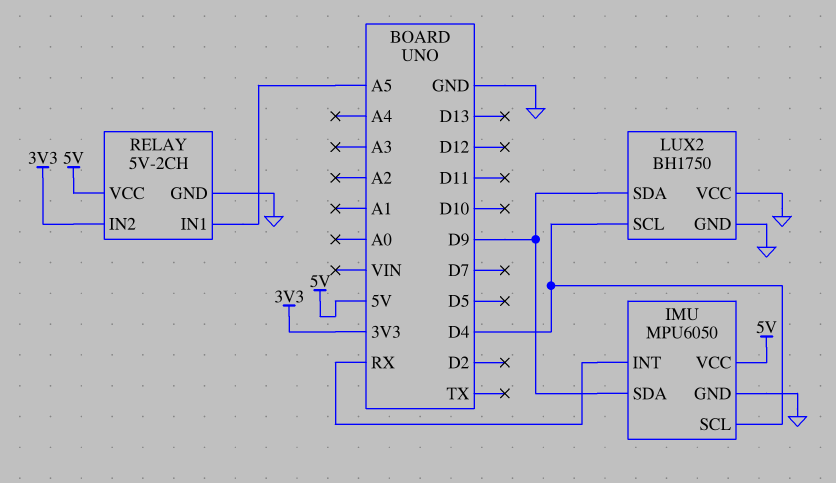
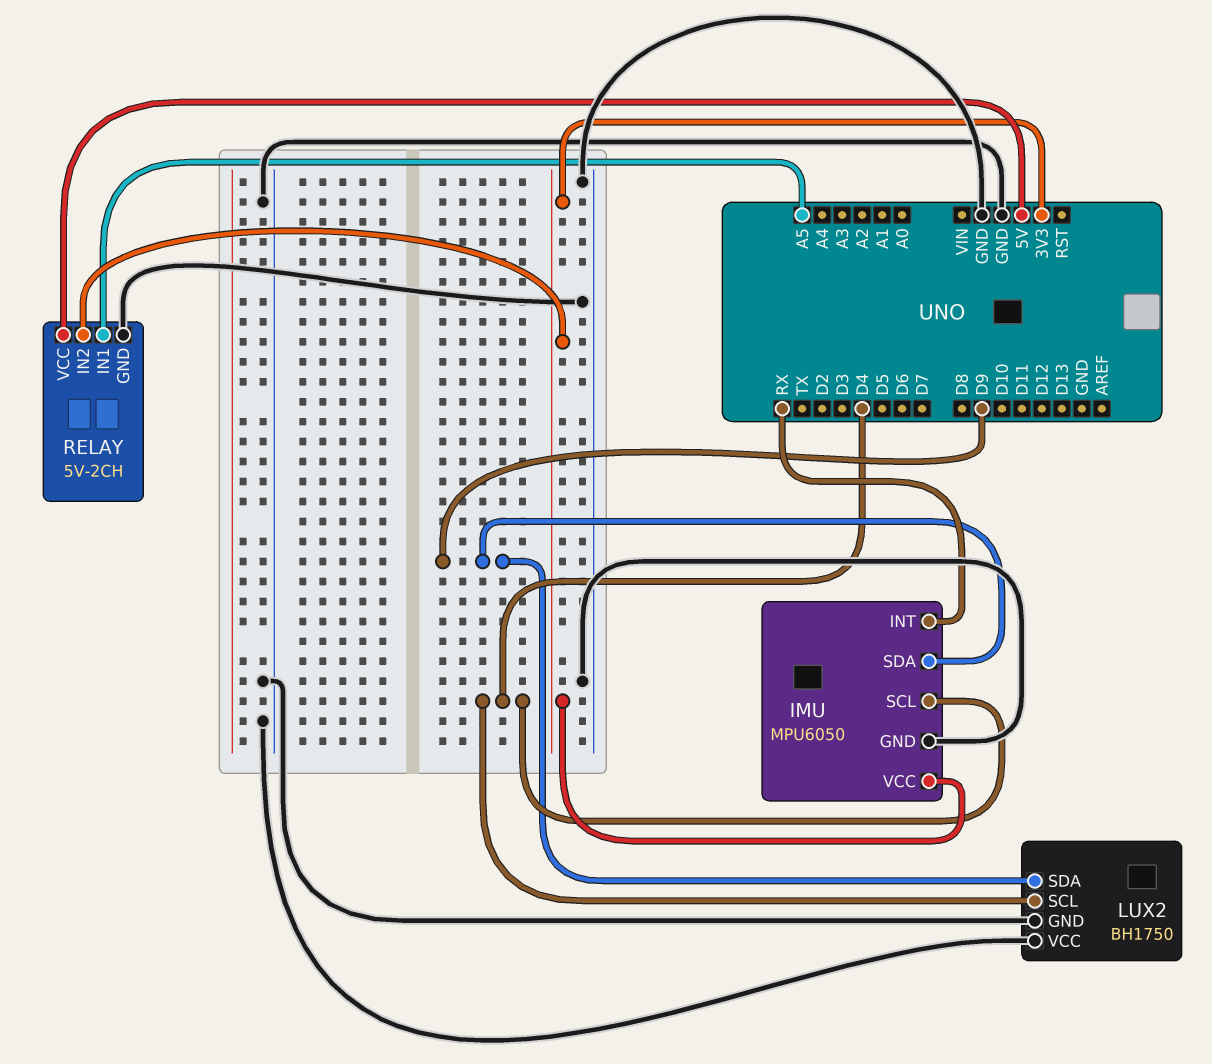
IMU pin VCC: 5V -> 3V3

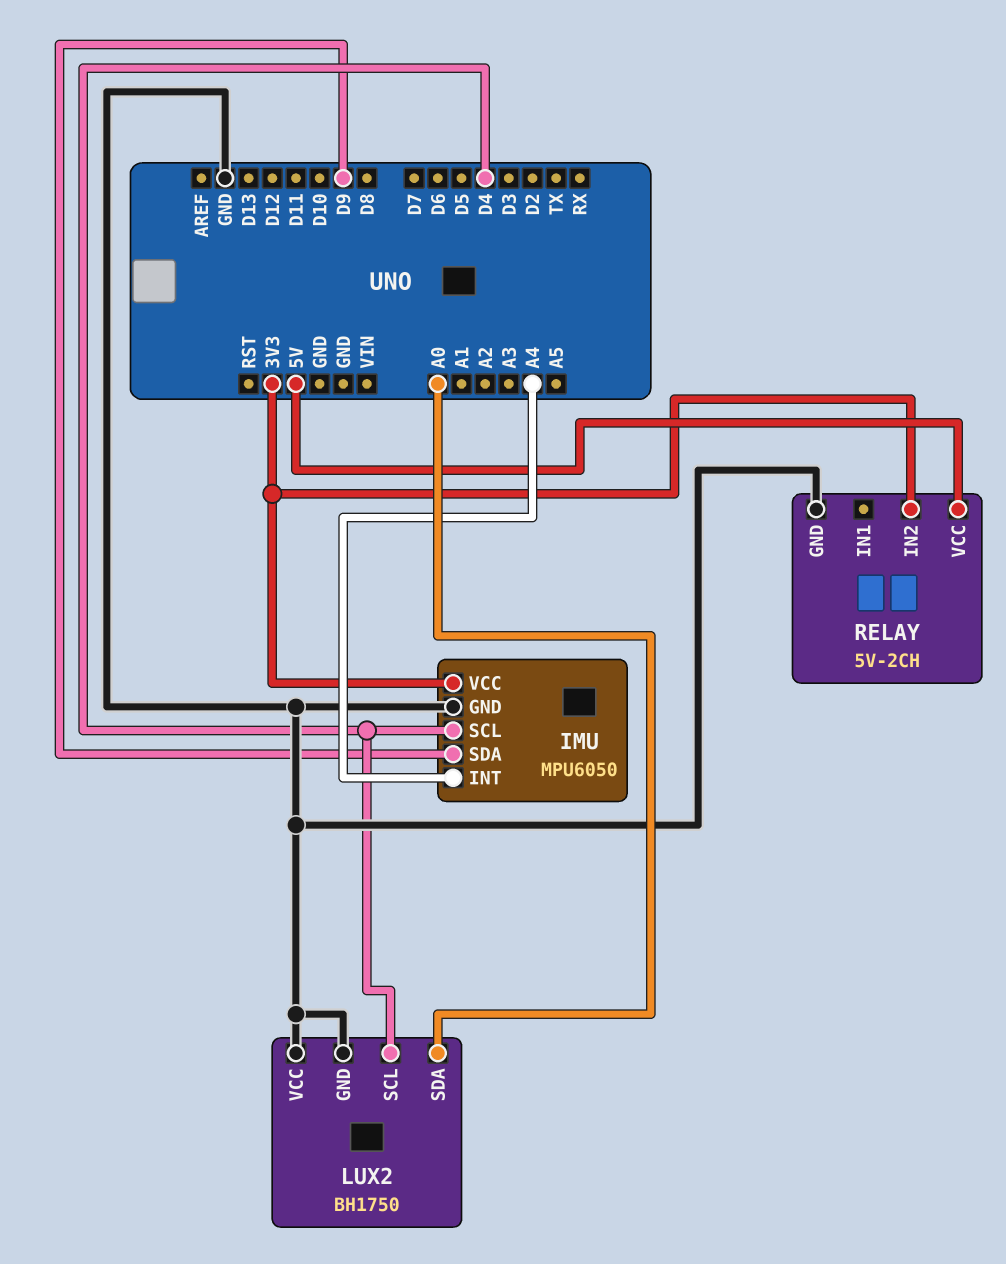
IMU pin INT: RX -> A4
LUX2 pin SDA: D9 -> A0
RELAY pin IN1: A5 -> none

